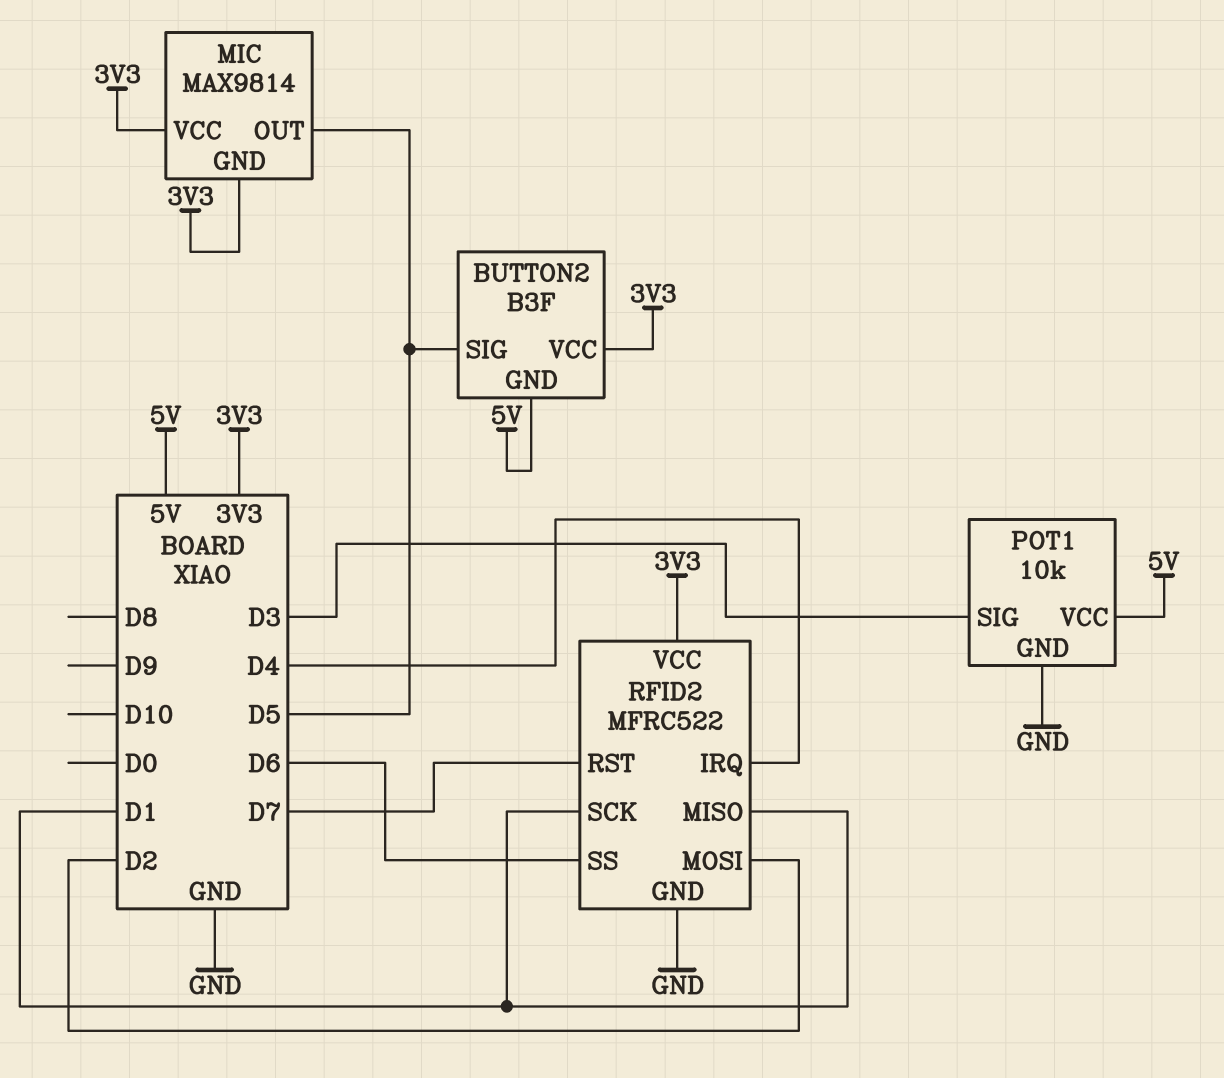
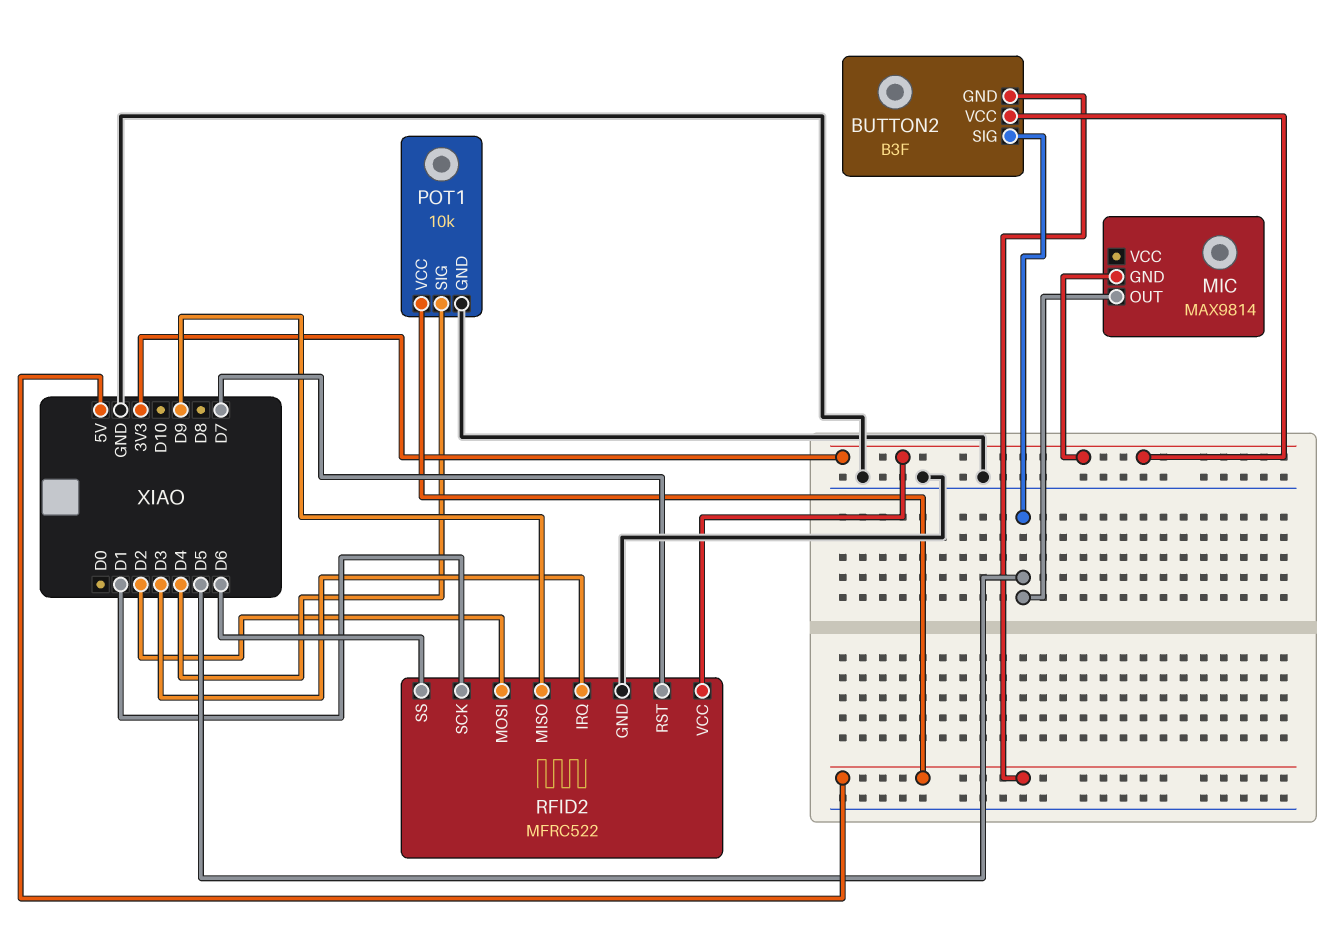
MIC pin VCC: 3V3 -> none
POT1 pin SIG: D3 -> D4
RFID2 pin IRQ: D4 -> D3
RFID2 pin MISO: D1 -> D9

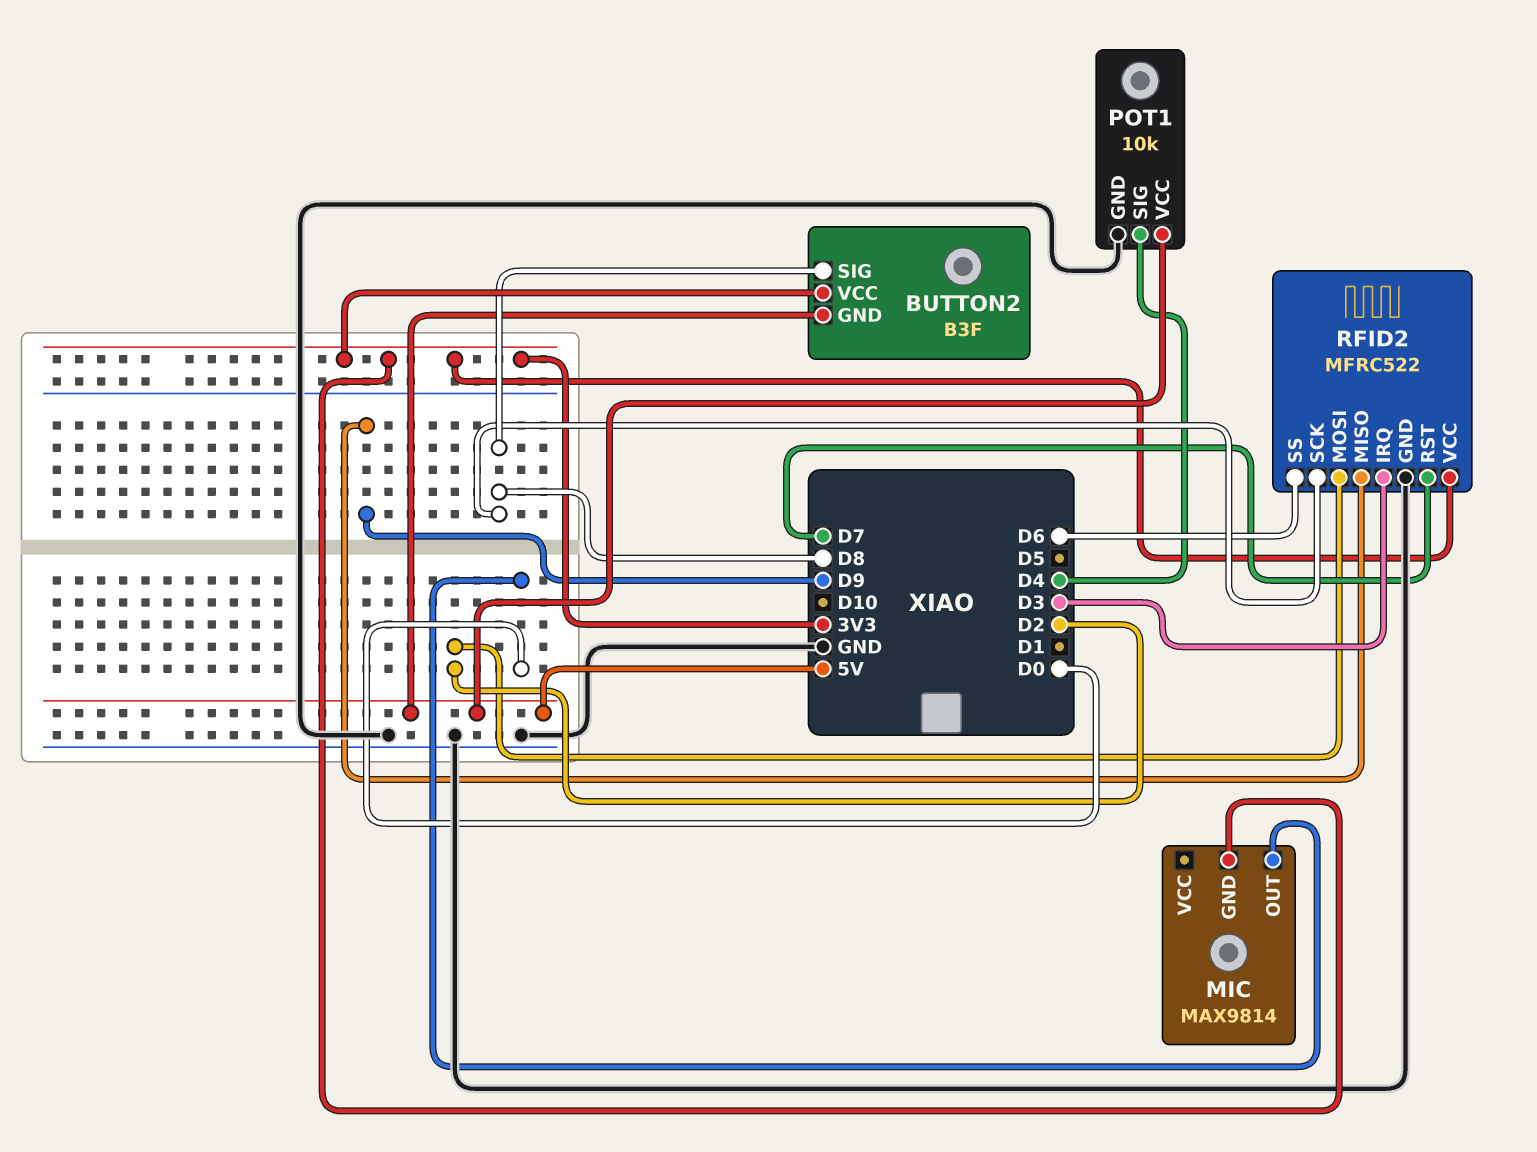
BUTTON2 pin SIG: D5 -> D8
MIC pin OUT: D5 -> D0
RFID2 pin SCK: D1 -> D8

